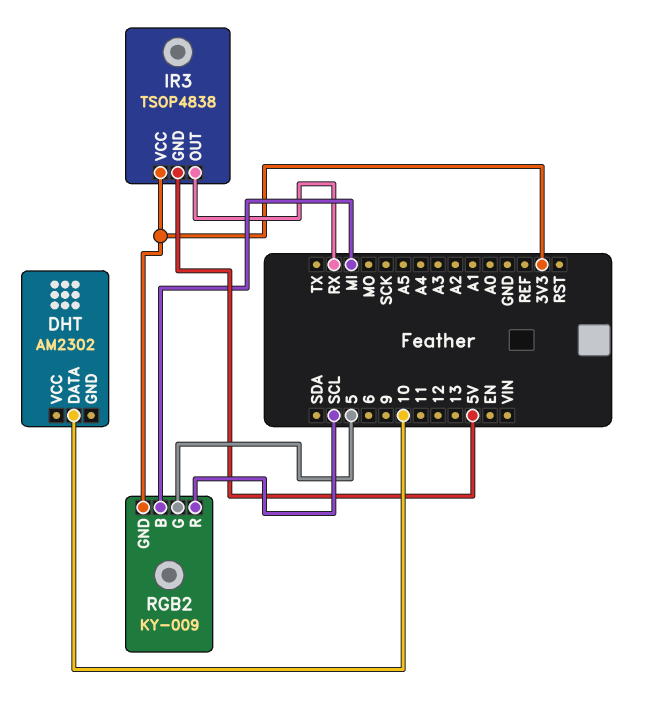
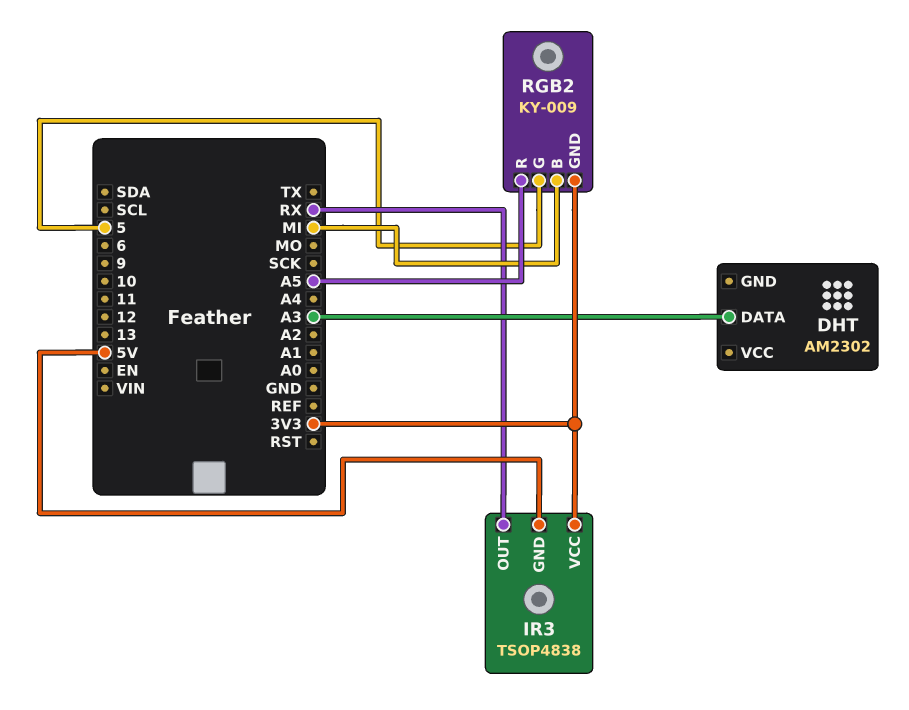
DHT pin DATA: 10 -> A3
RGB2 pin R: SCL -> A5

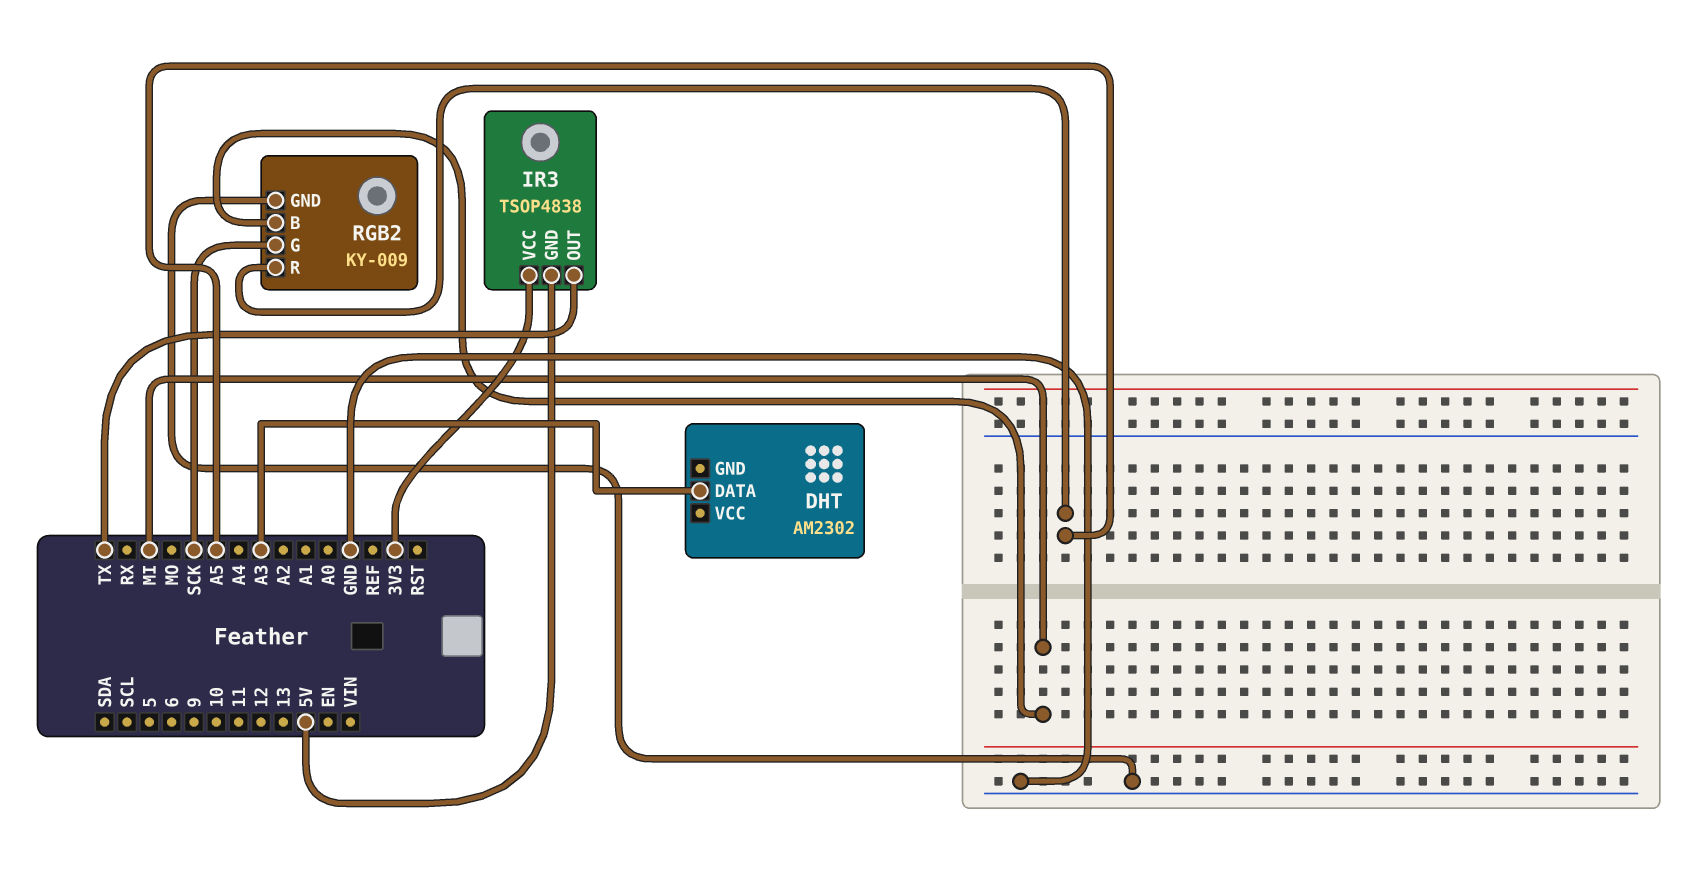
IR3 pin OUT: RX -> TX
RGB2 pin G: 5 -> SCK
RGB2 pin GND: 3V3 -> GND

